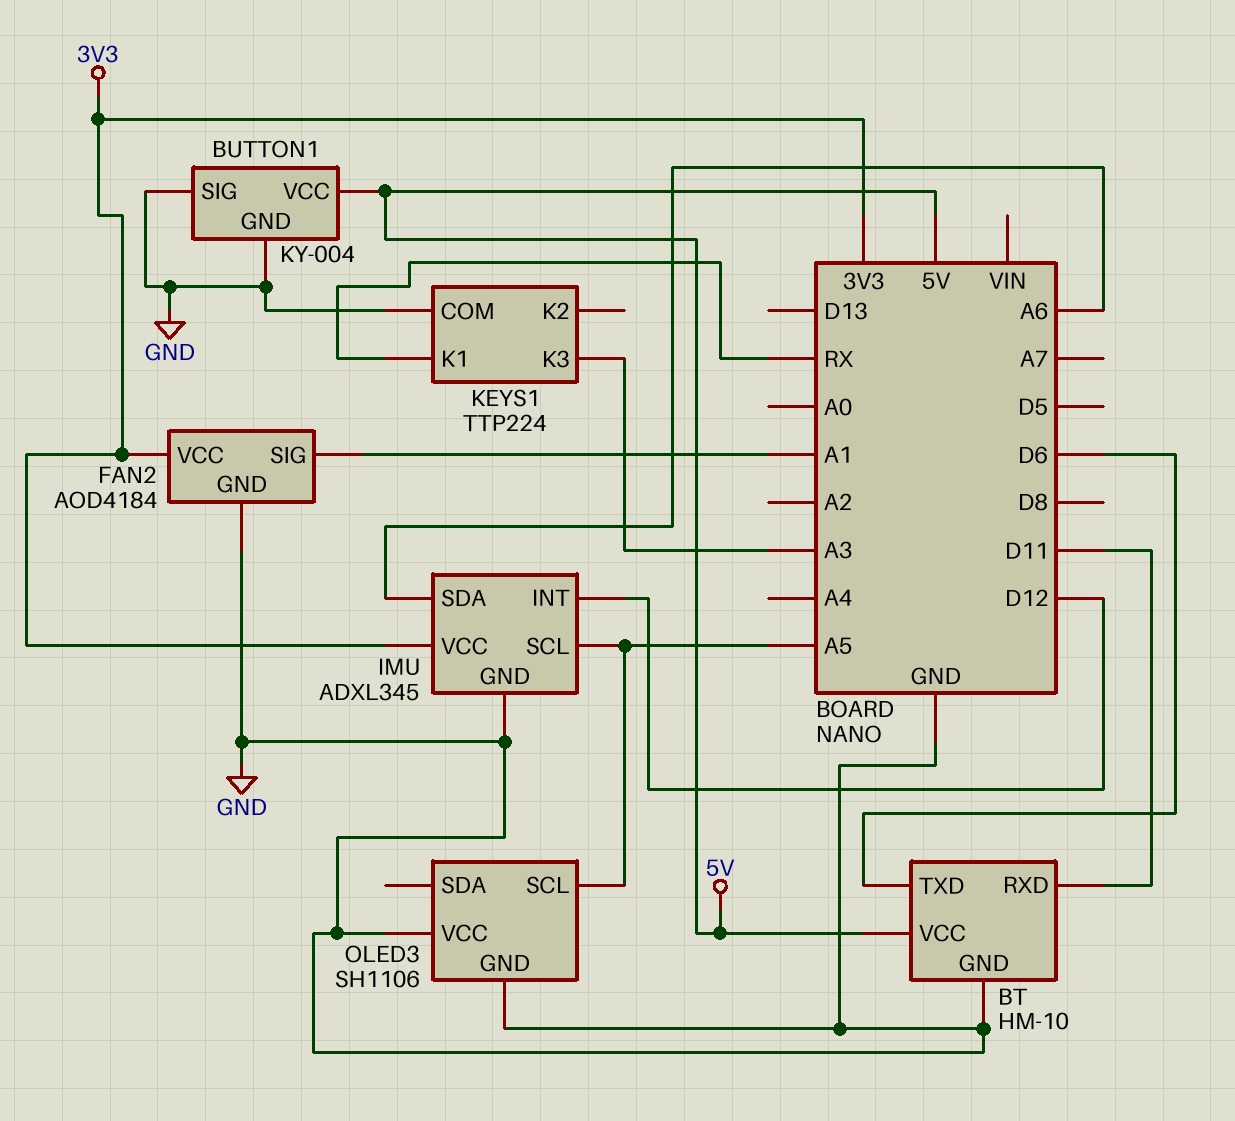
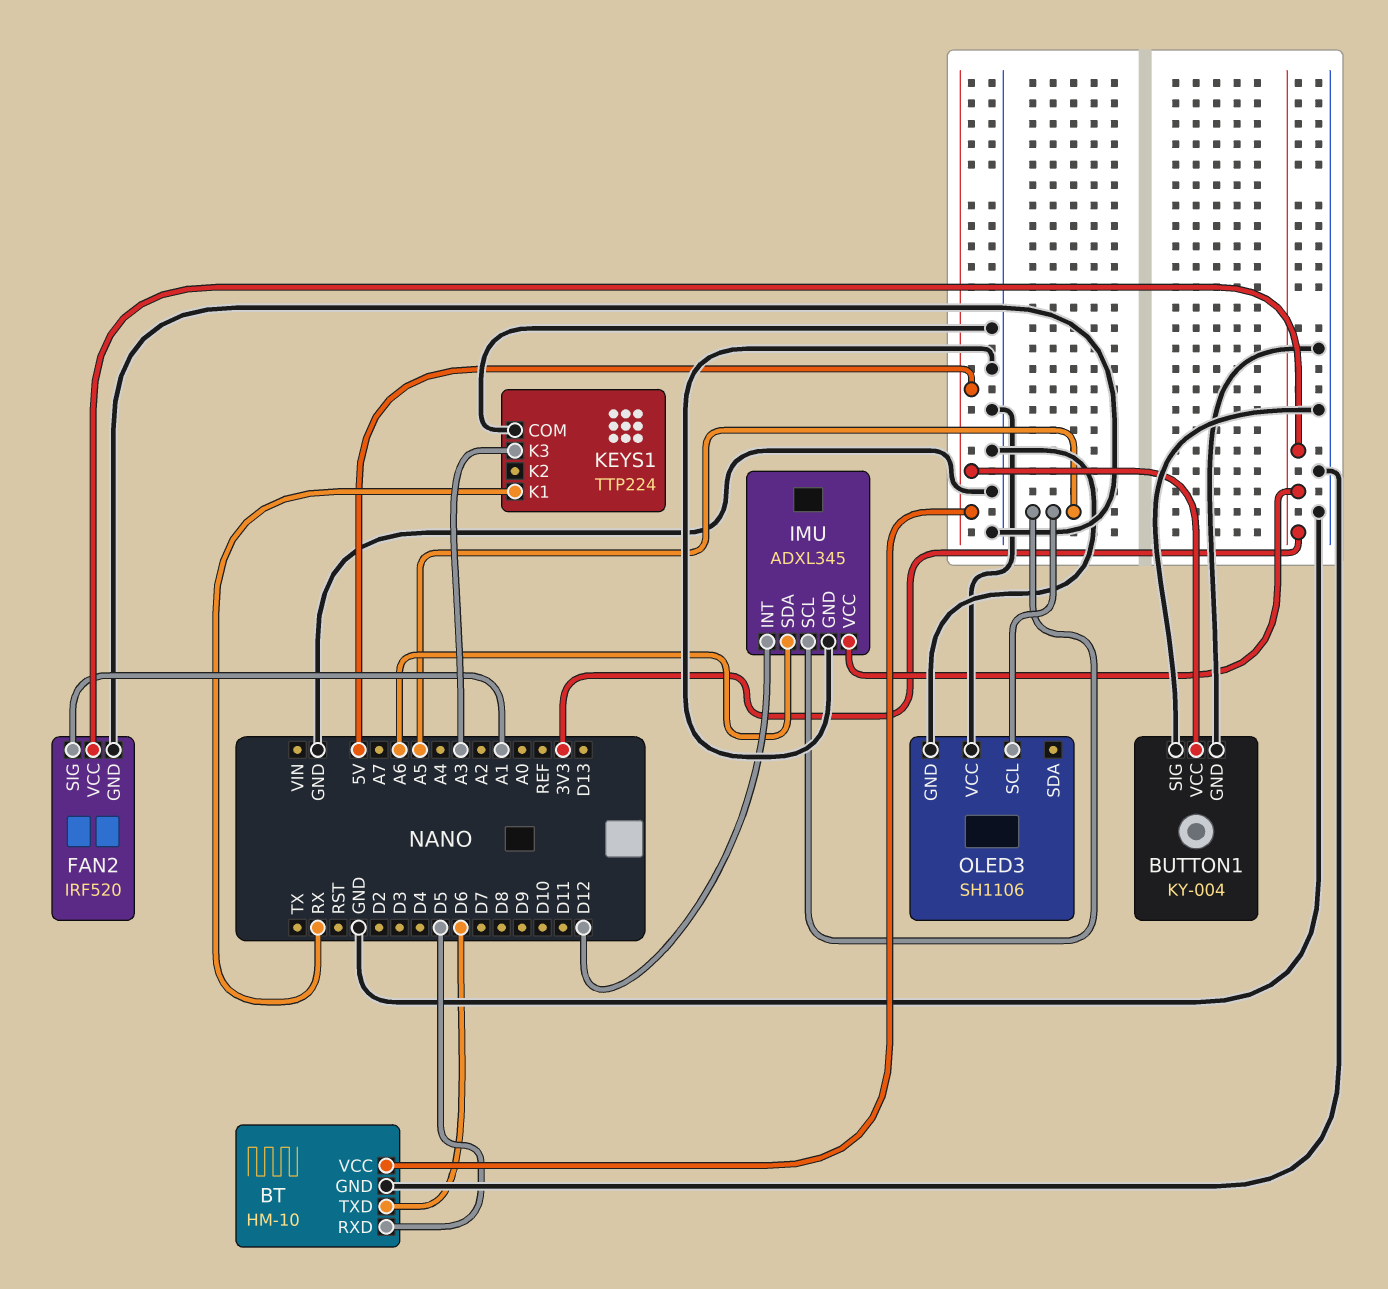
BT pin RXD: D11 -> D5
FAN2: AOD4184 -> IRF520

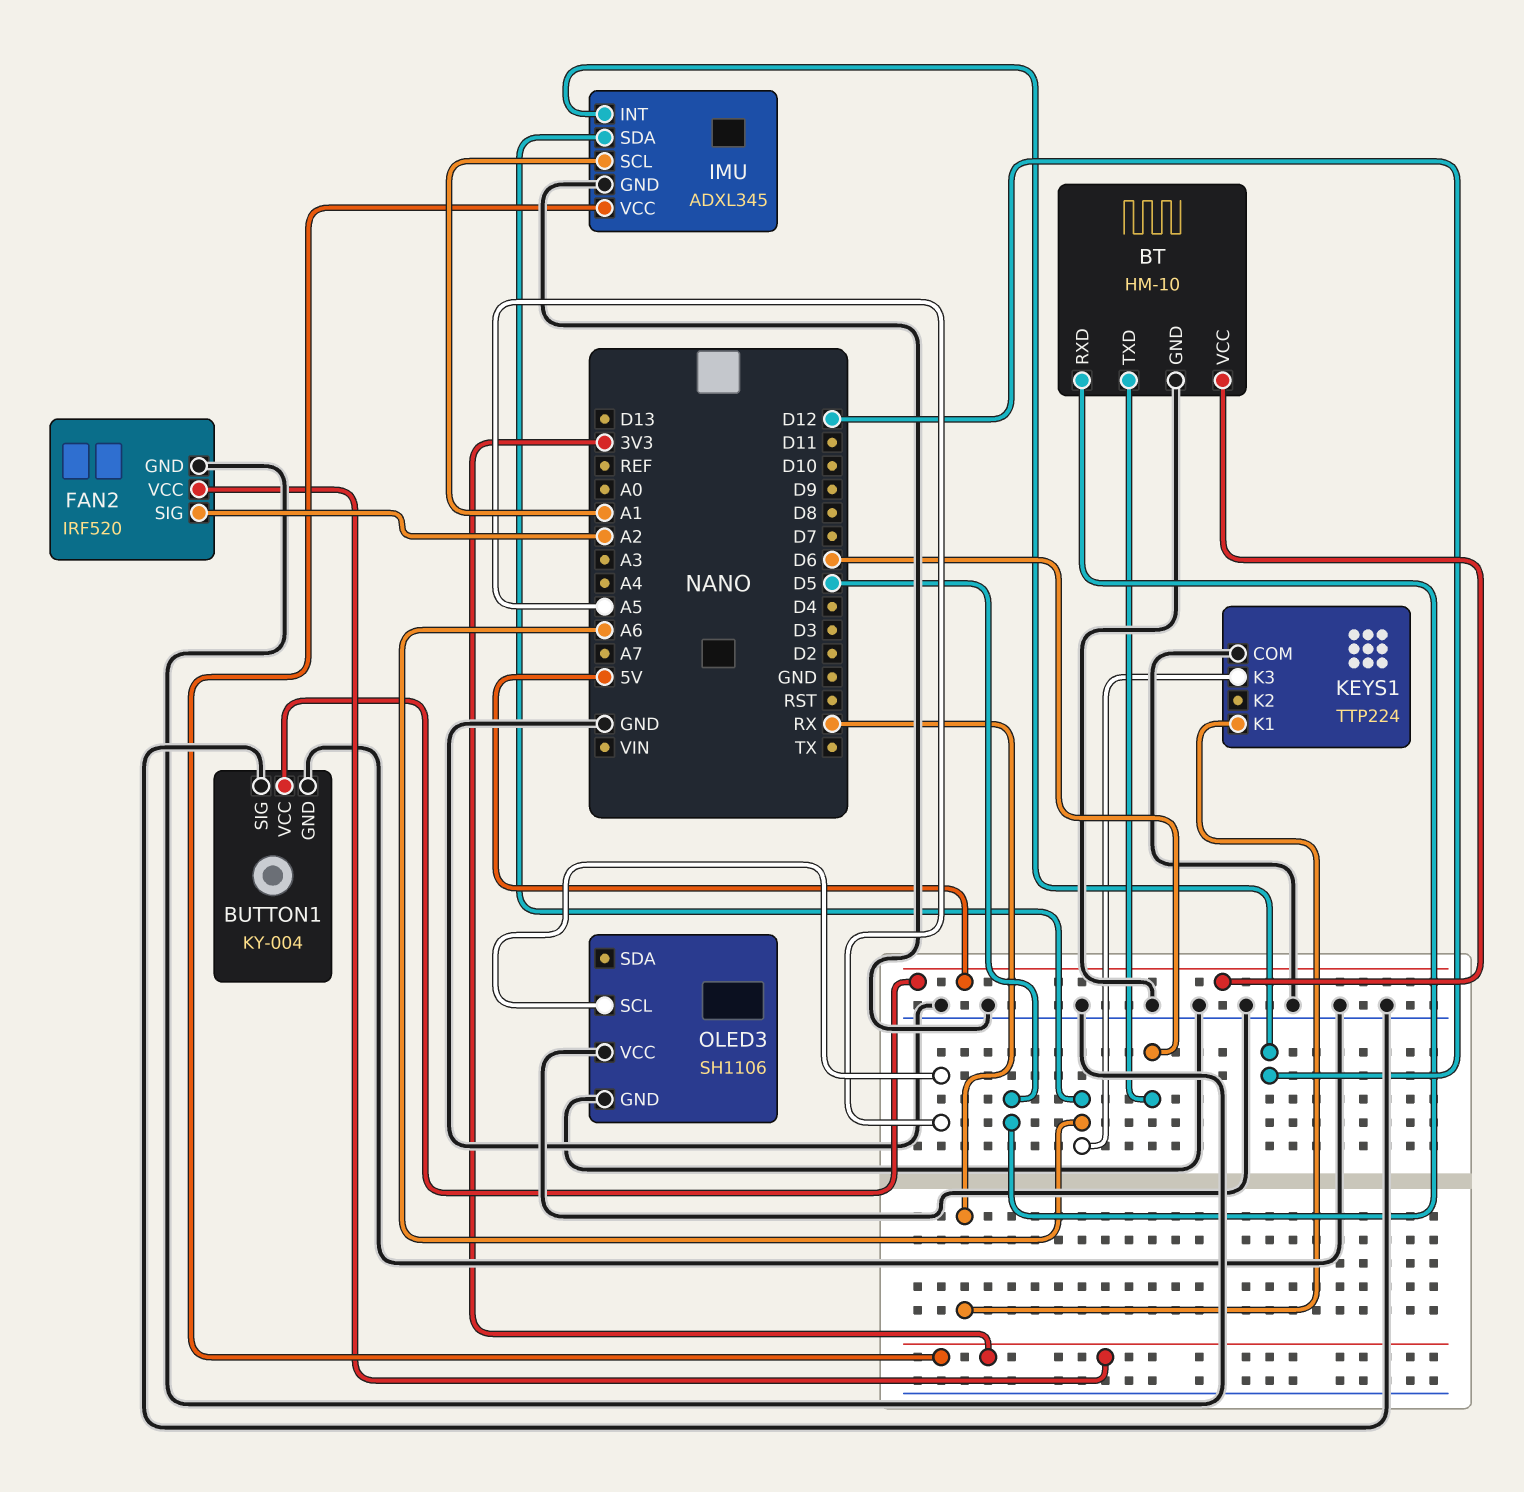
FAN2 pin SIG: A1 -> A2
IMU pin SCL: A5 -> A1
KEYS1 pin K3: A3 -> A6

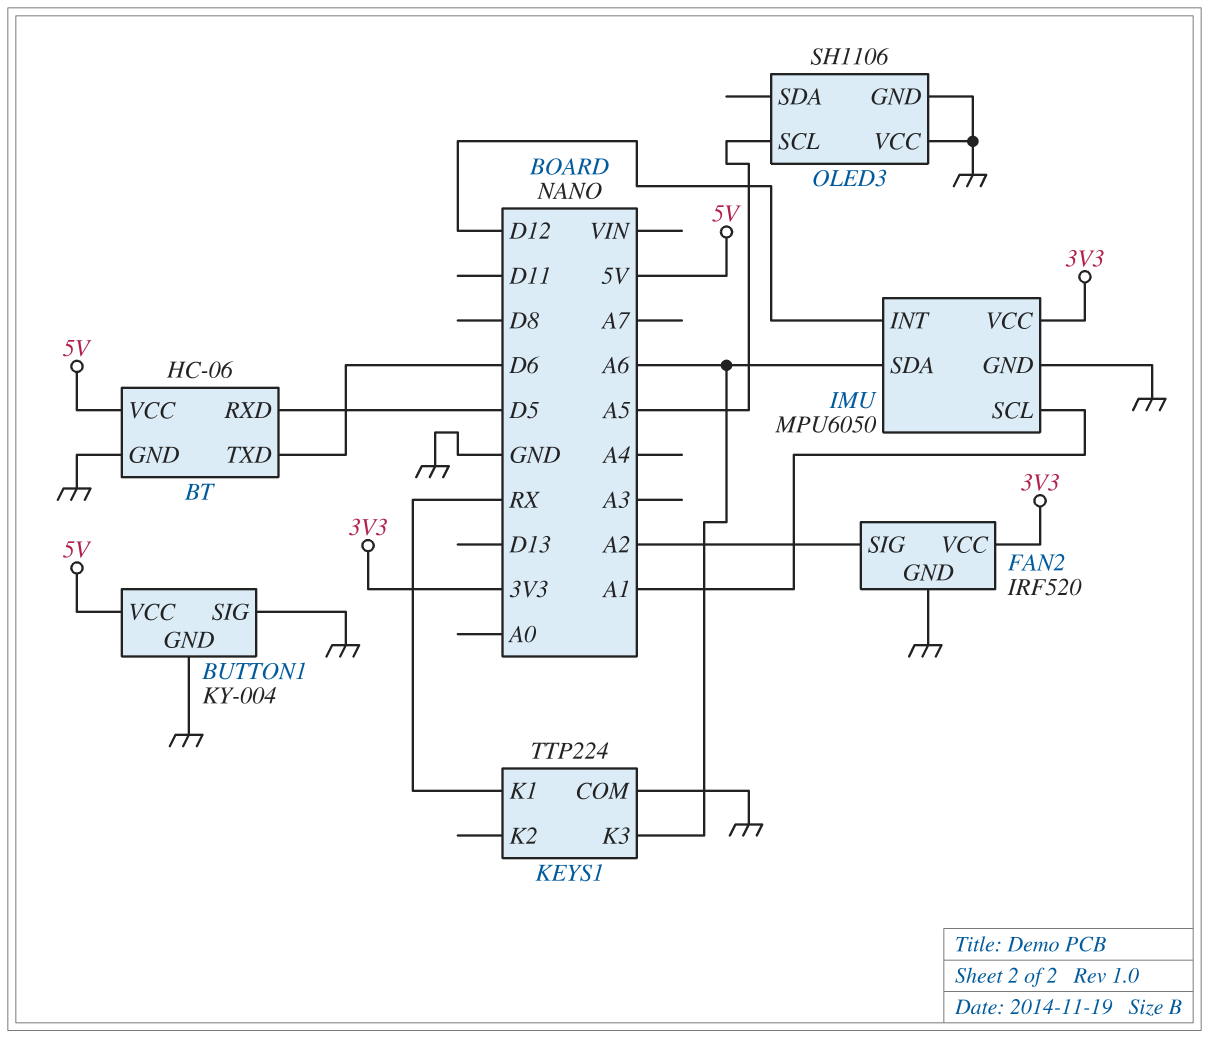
BT: HM-10 -> HC-06
IMU: ADXL345 -> MPU6050

